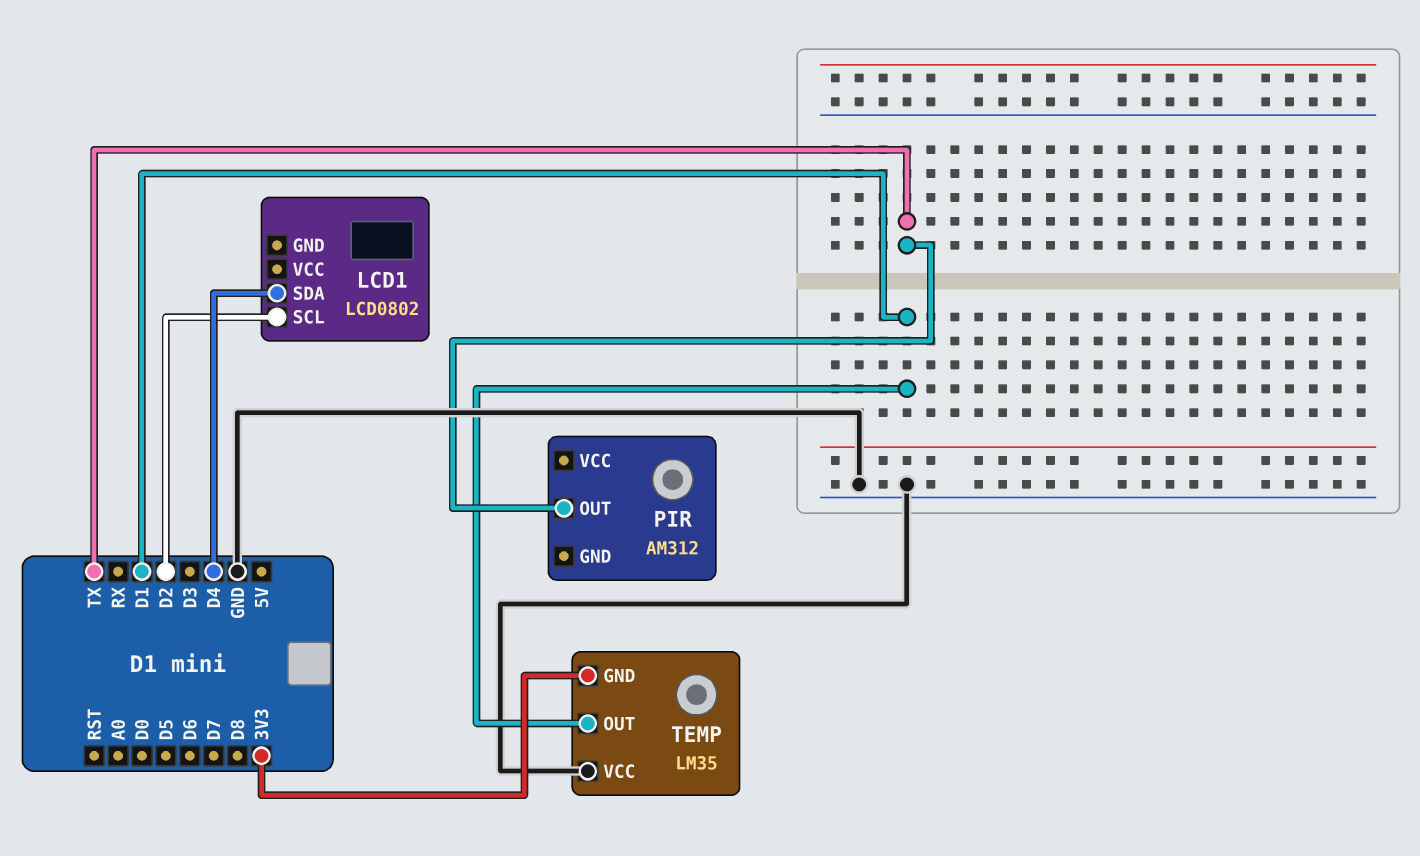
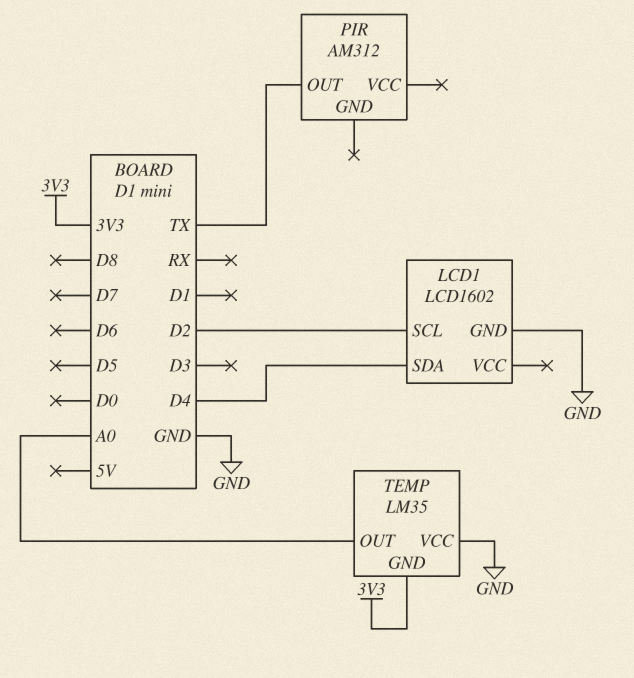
LCD1: LCD0802 -> LCD1602
LCD1 pin GND: none -> GND
TEMP pin OUT: D1 -> A0

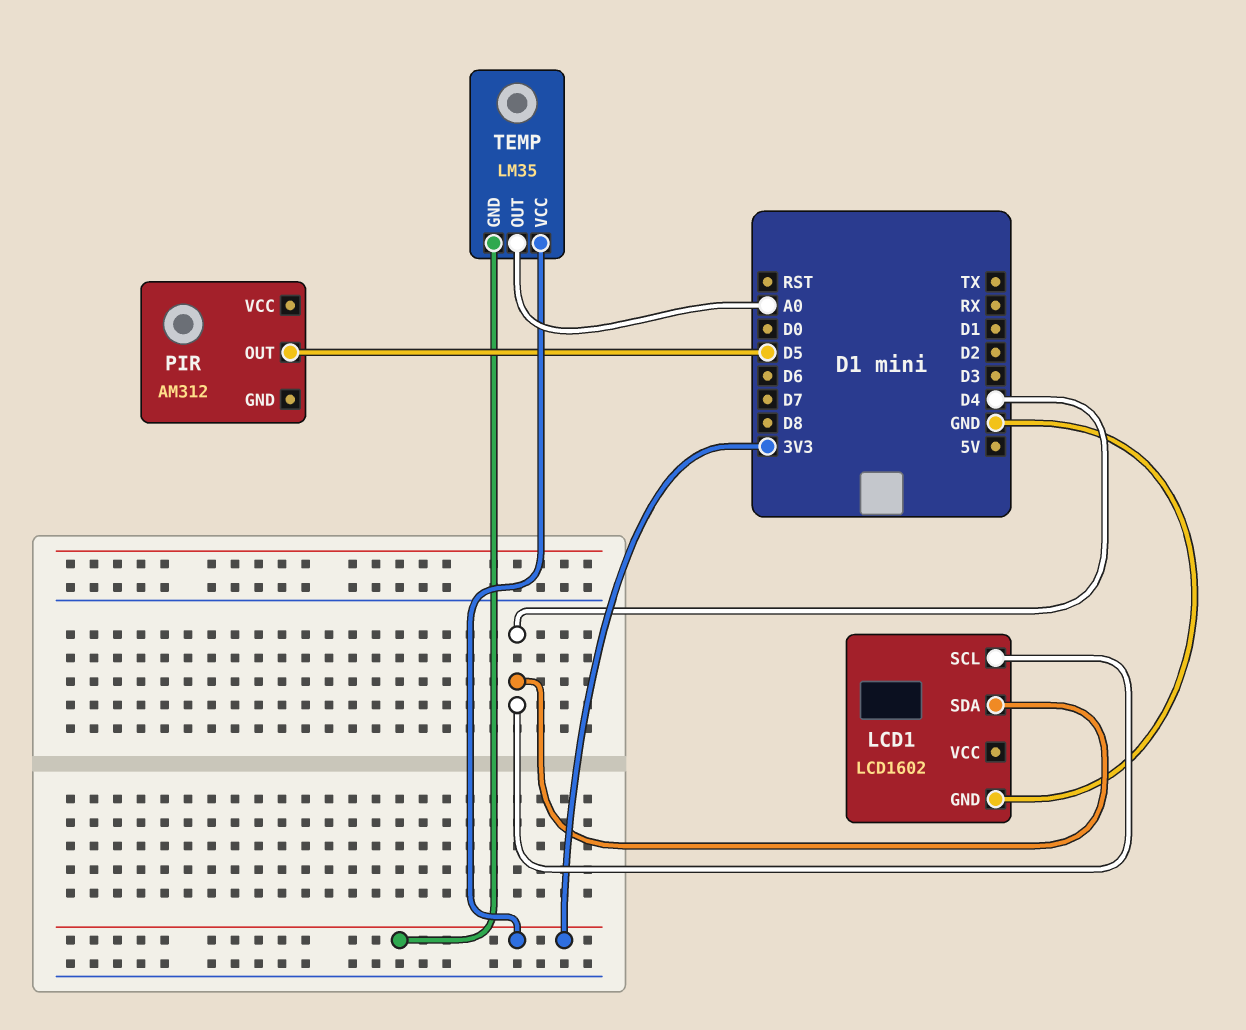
LCD1 pin SCL: D2 -> D4
PIR pin OUT: TX -> D5
TEMP pin VCC: GND -> 3V3

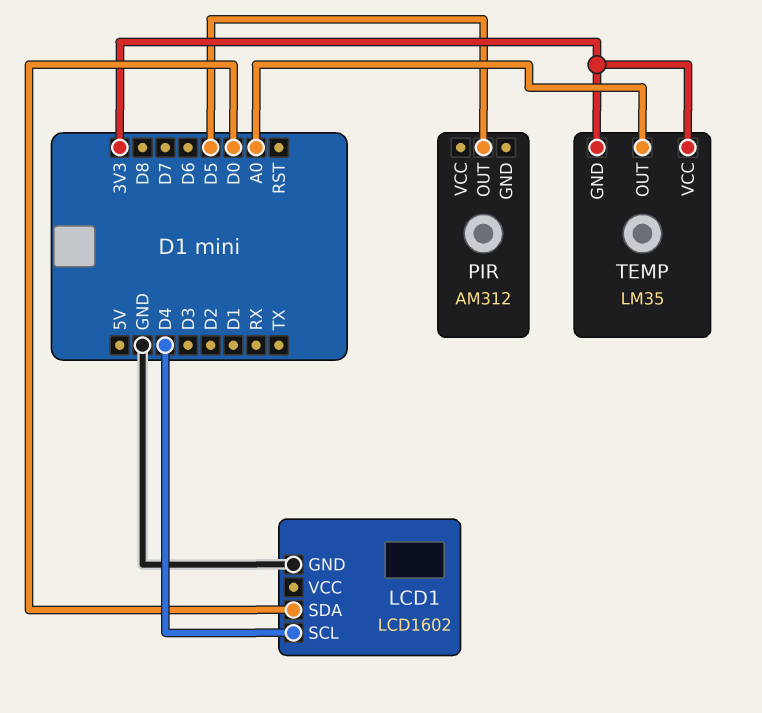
LCD1 pin SDA: D4 -> D0

